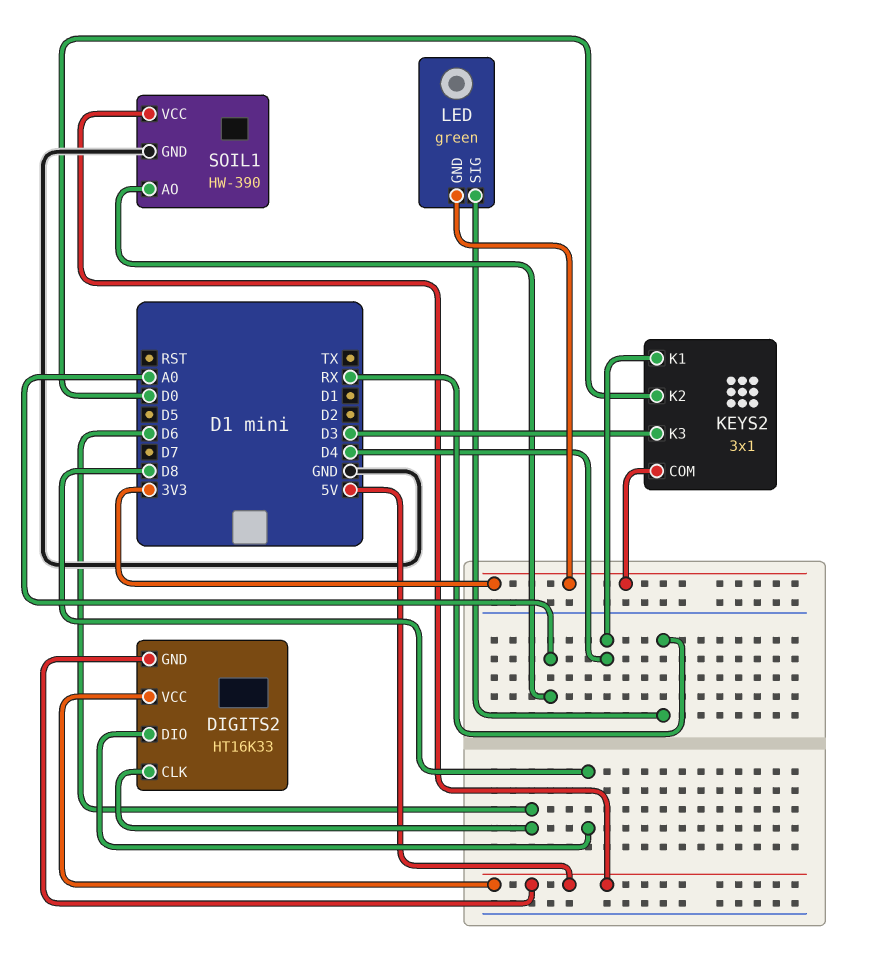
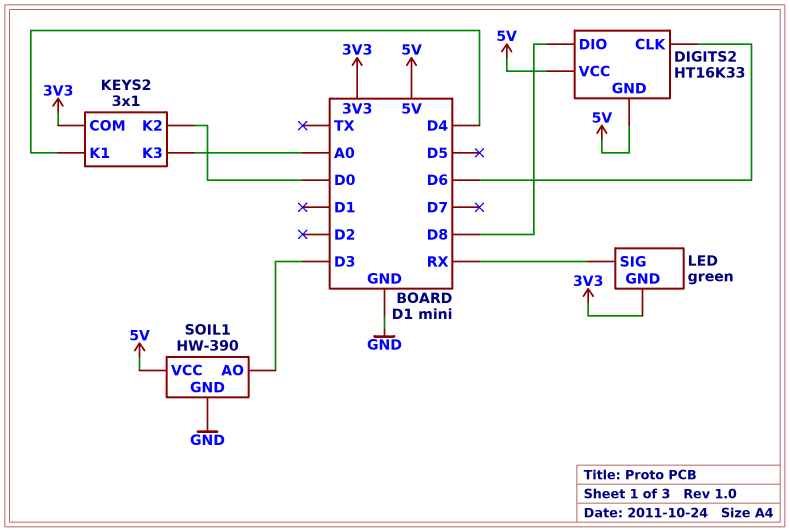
KEYS2 pin K3: D3 -> A0
SOIL1 pin AO: A0 -> D3

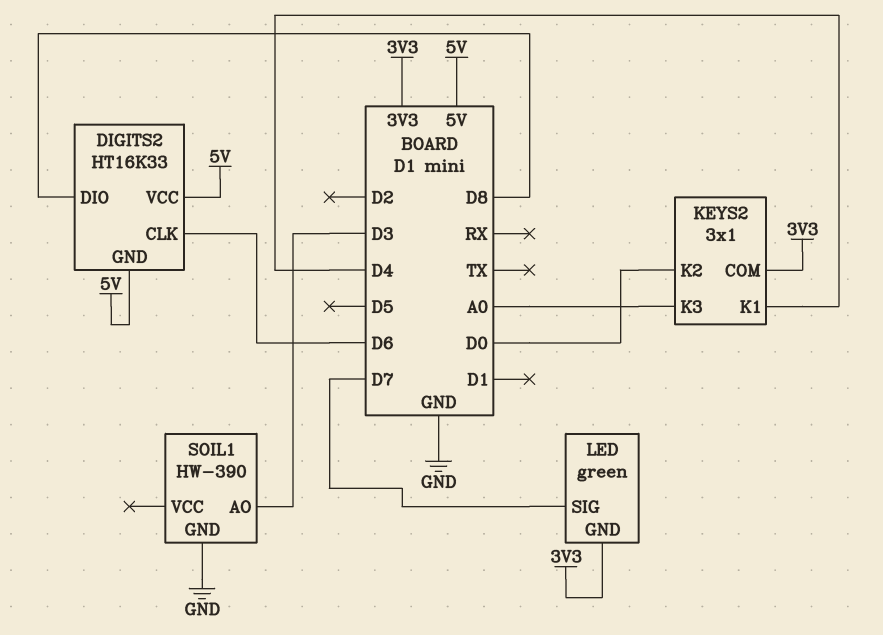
LED pin SIG: RX -> D7
SOIL1 pin VCC: 5V -> none

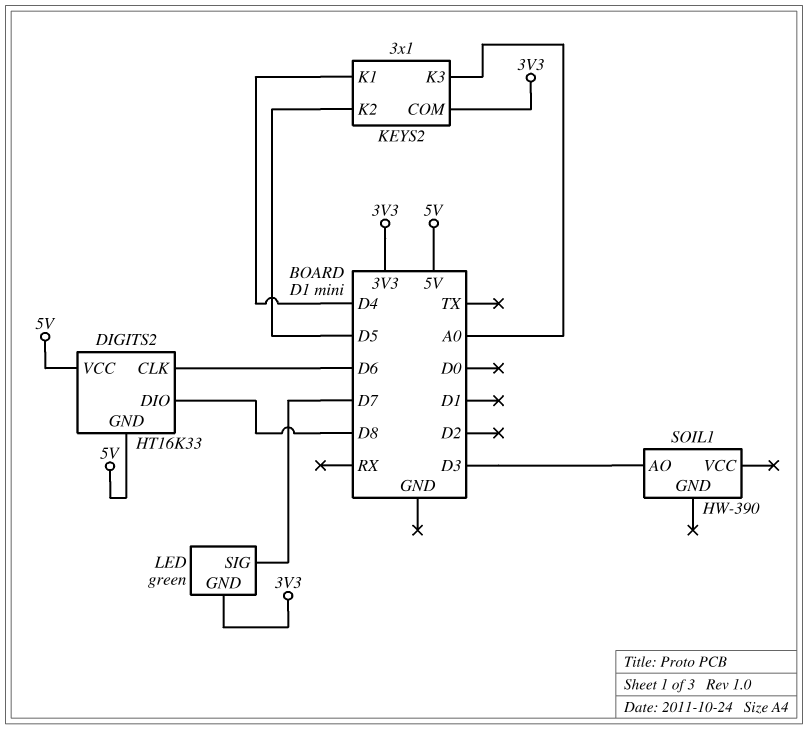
KEYS2 pin K2: D0 -> D5
SOIL1 pin GND: GND -> none

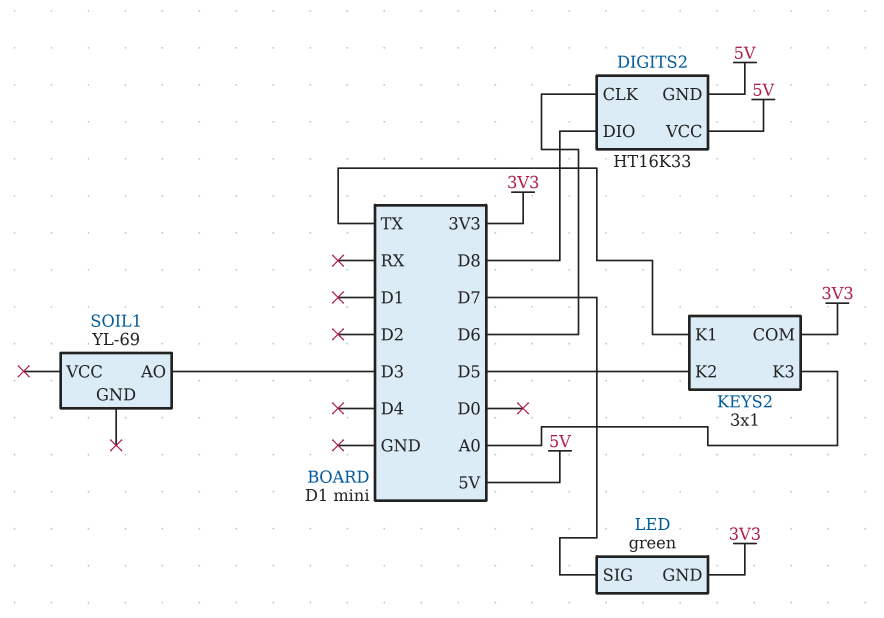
KEYS2 pin K1: D4 -> TX
SOIL1: HW-390 -> YL-69

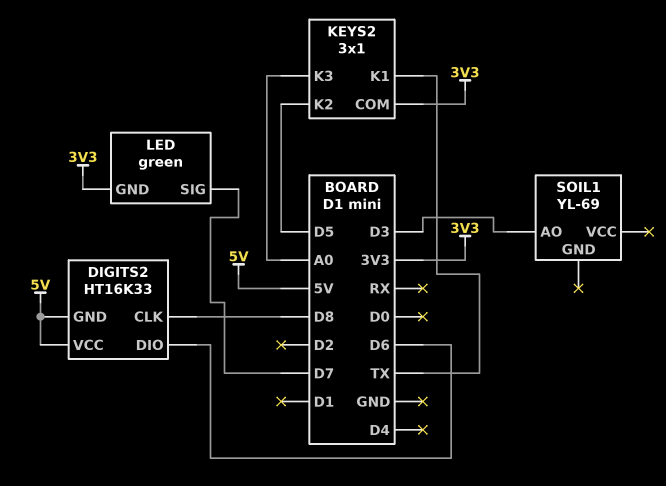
DIGITS2 pin CLK: D6 -> D8
DIGITS2 pin DIO: D8 -> D6

